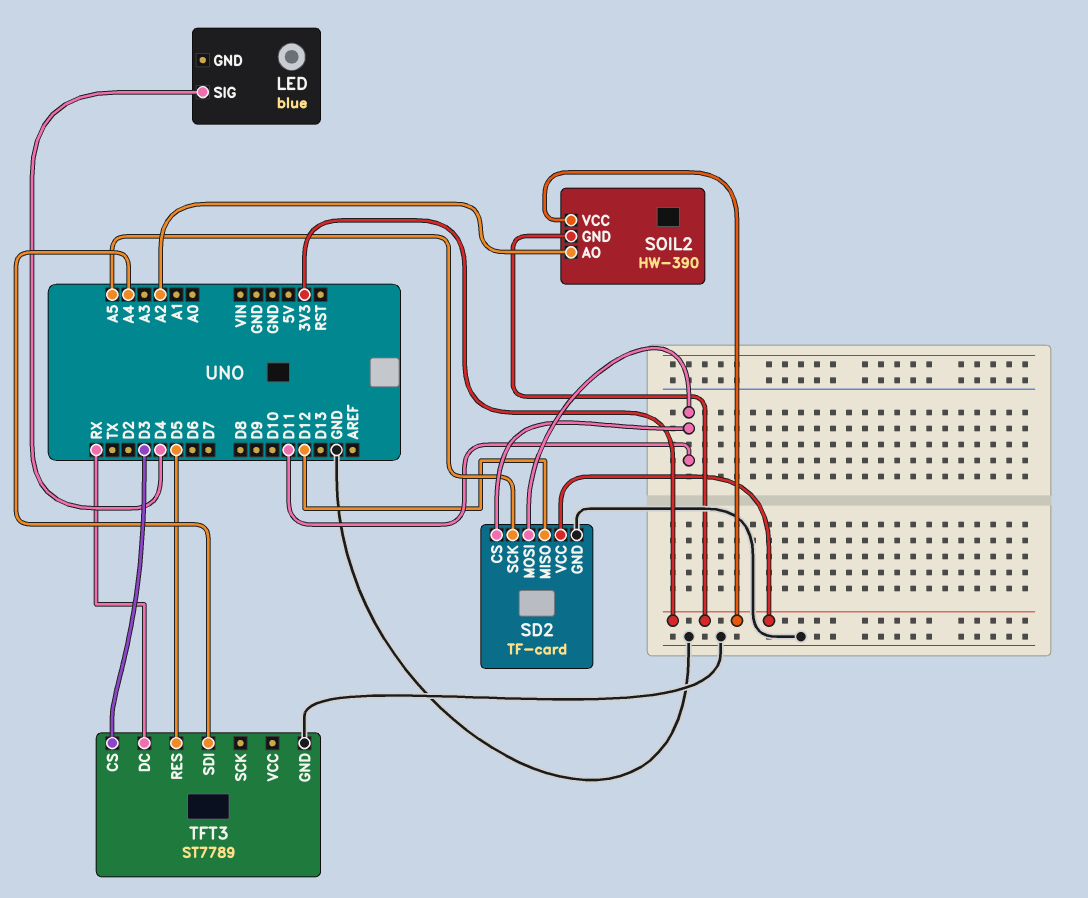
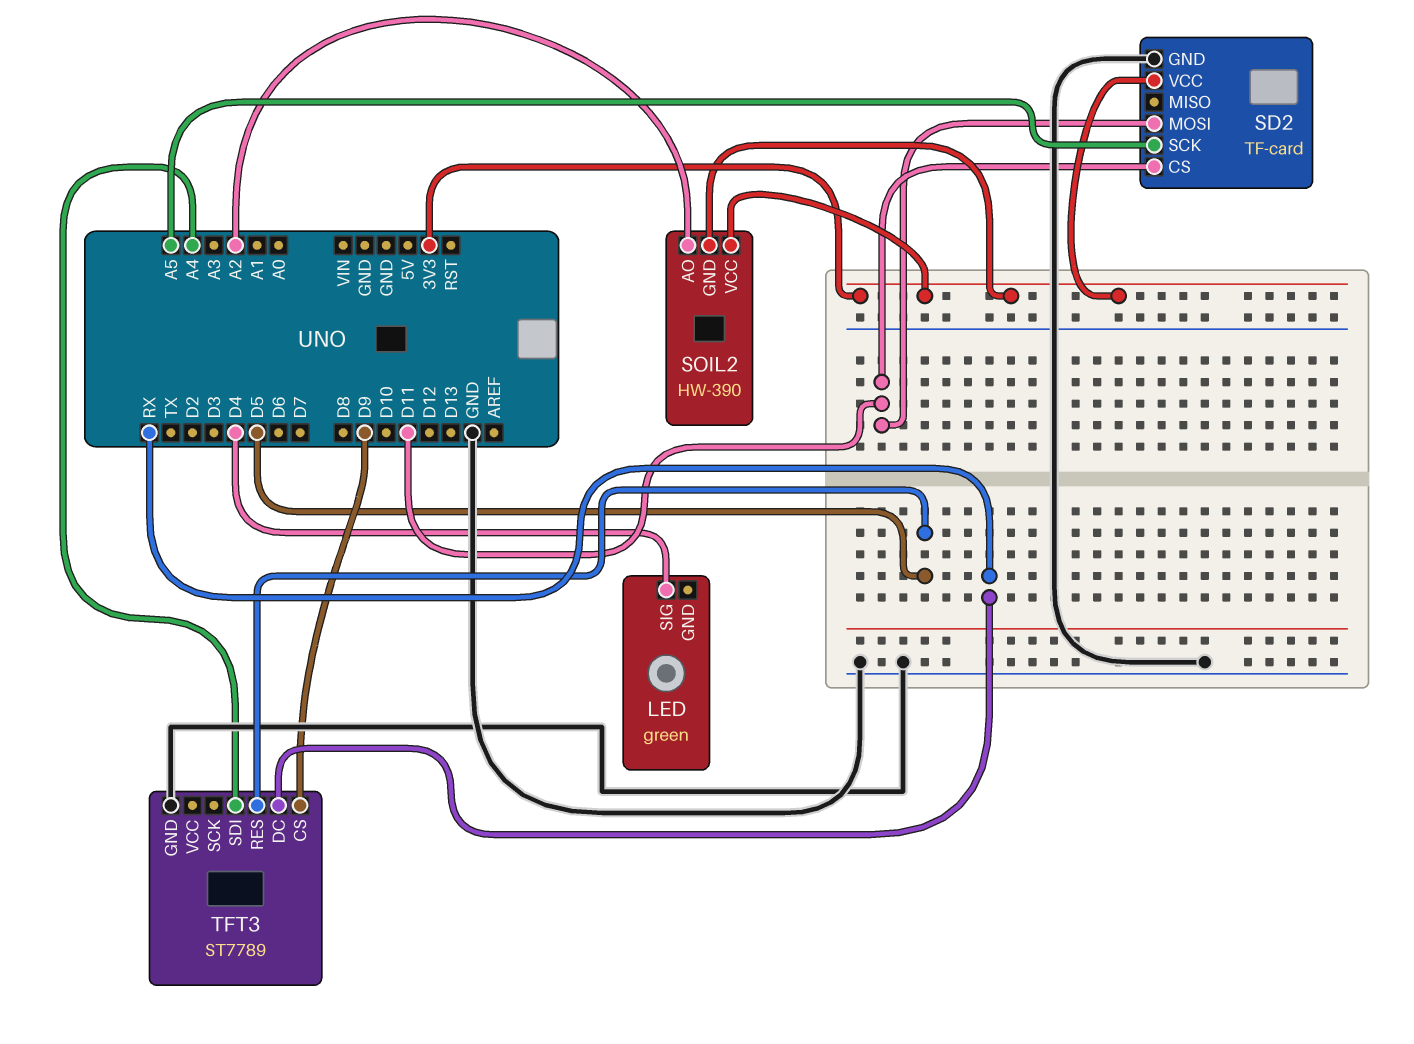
LED: blue -> green
SD2 pin MISO: D12 -> none
TFT3 pin CS: D3 -> D9

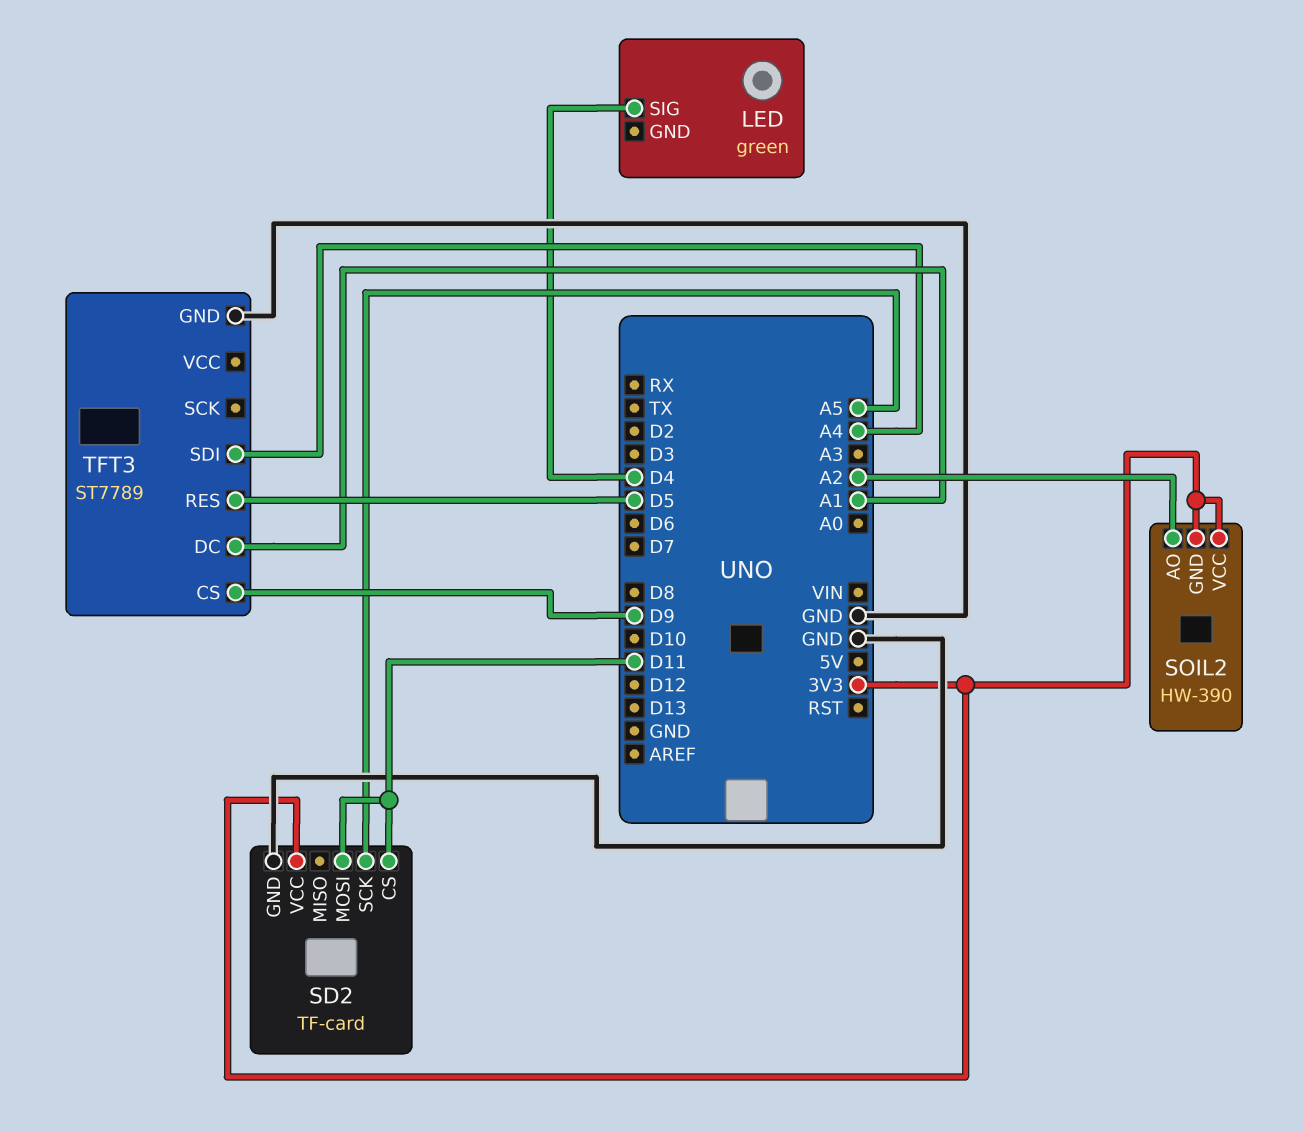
TFT3 pin DC: RX -> A1

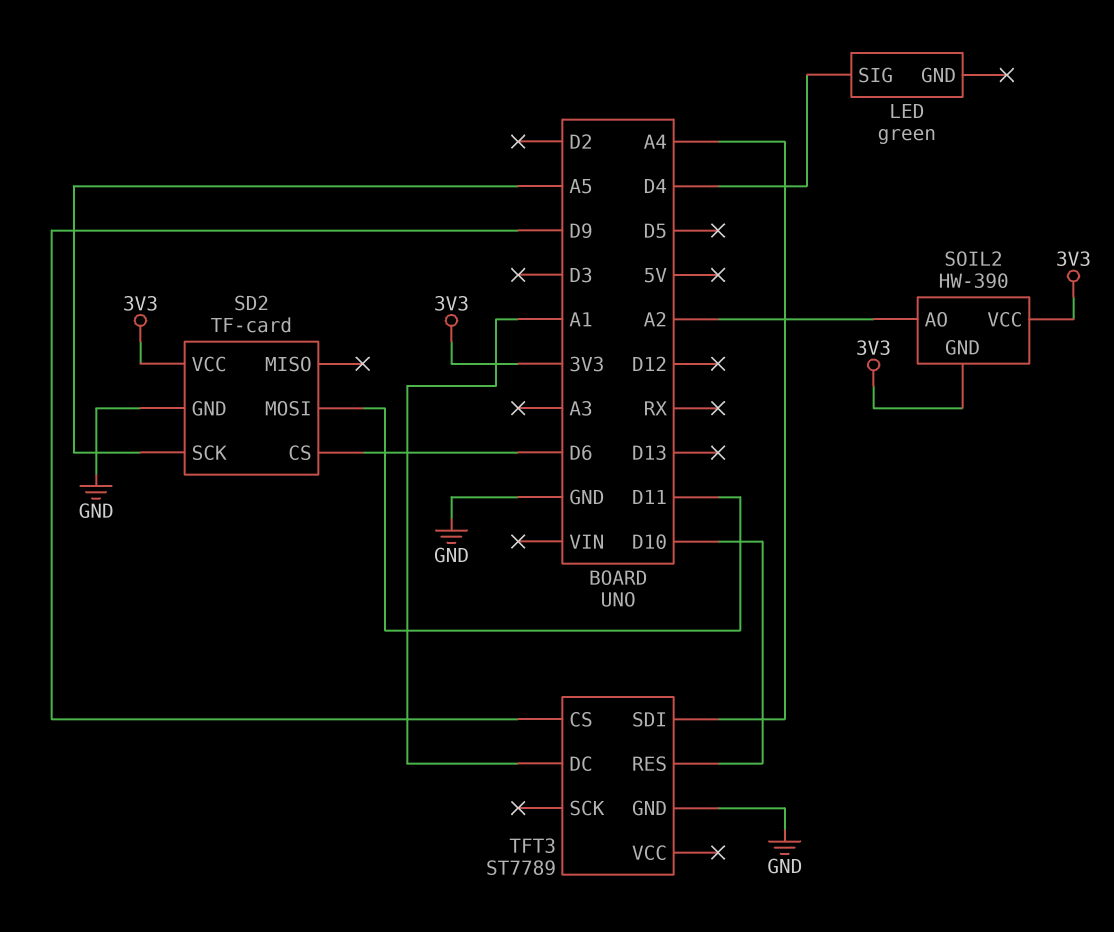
SD2 pin CS: D11 -> D6
TFT3 pin RES: D5 -> D10

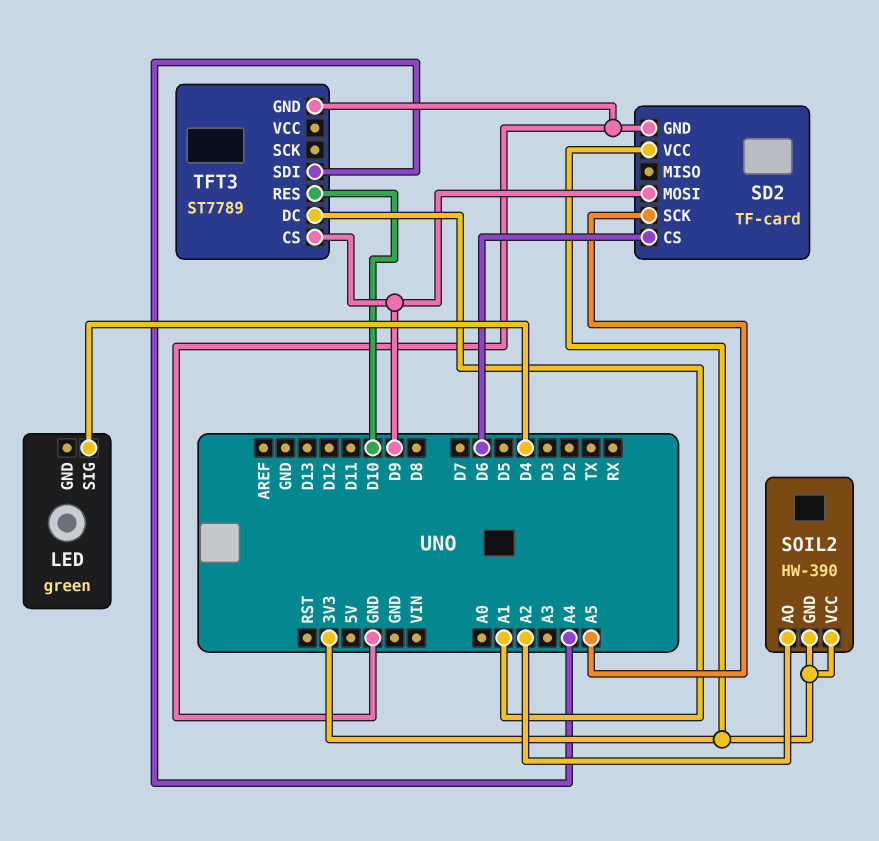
SD2 pin MOSI: D11 -> D9

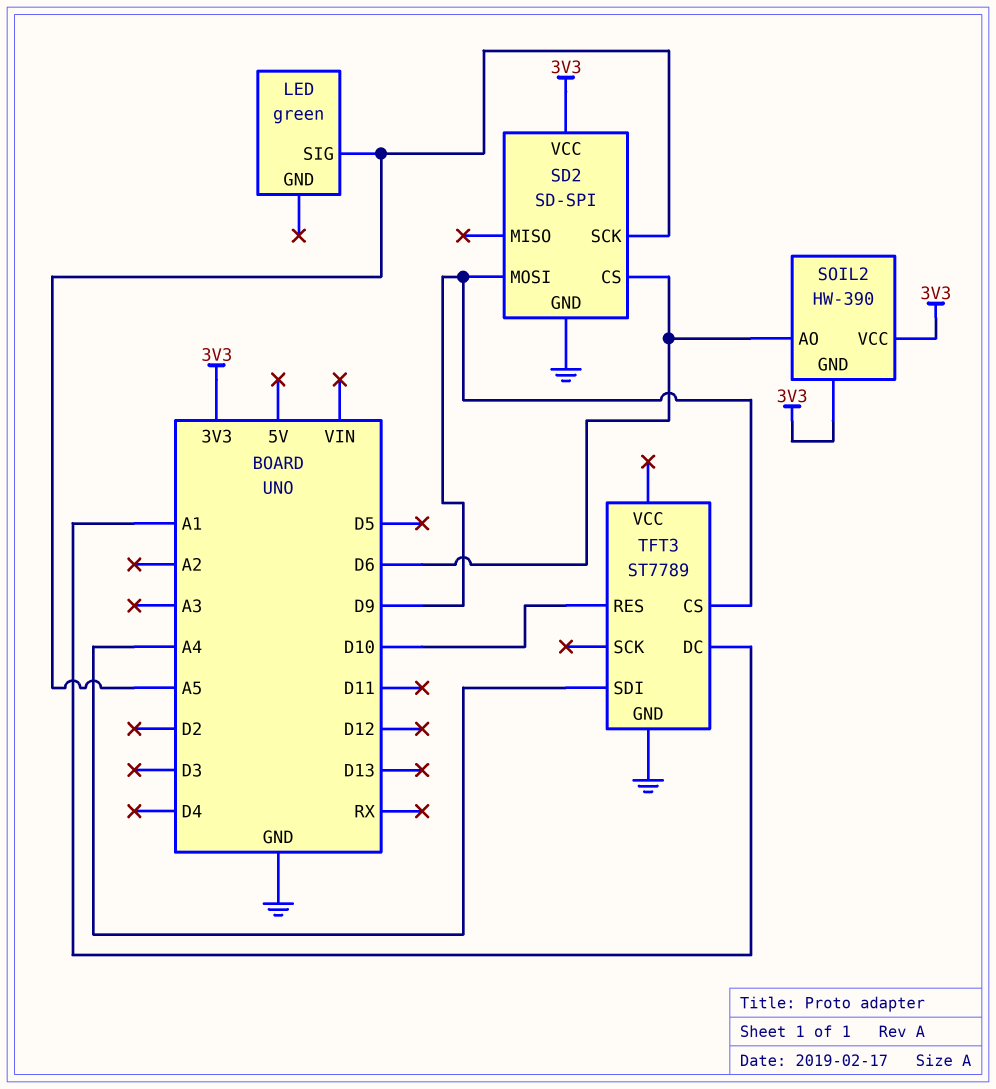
LED pin SIG: D4 -> A5
SD2: TF-card -> SD-SPI
SOIL2 pin AO: A2 -> D6

